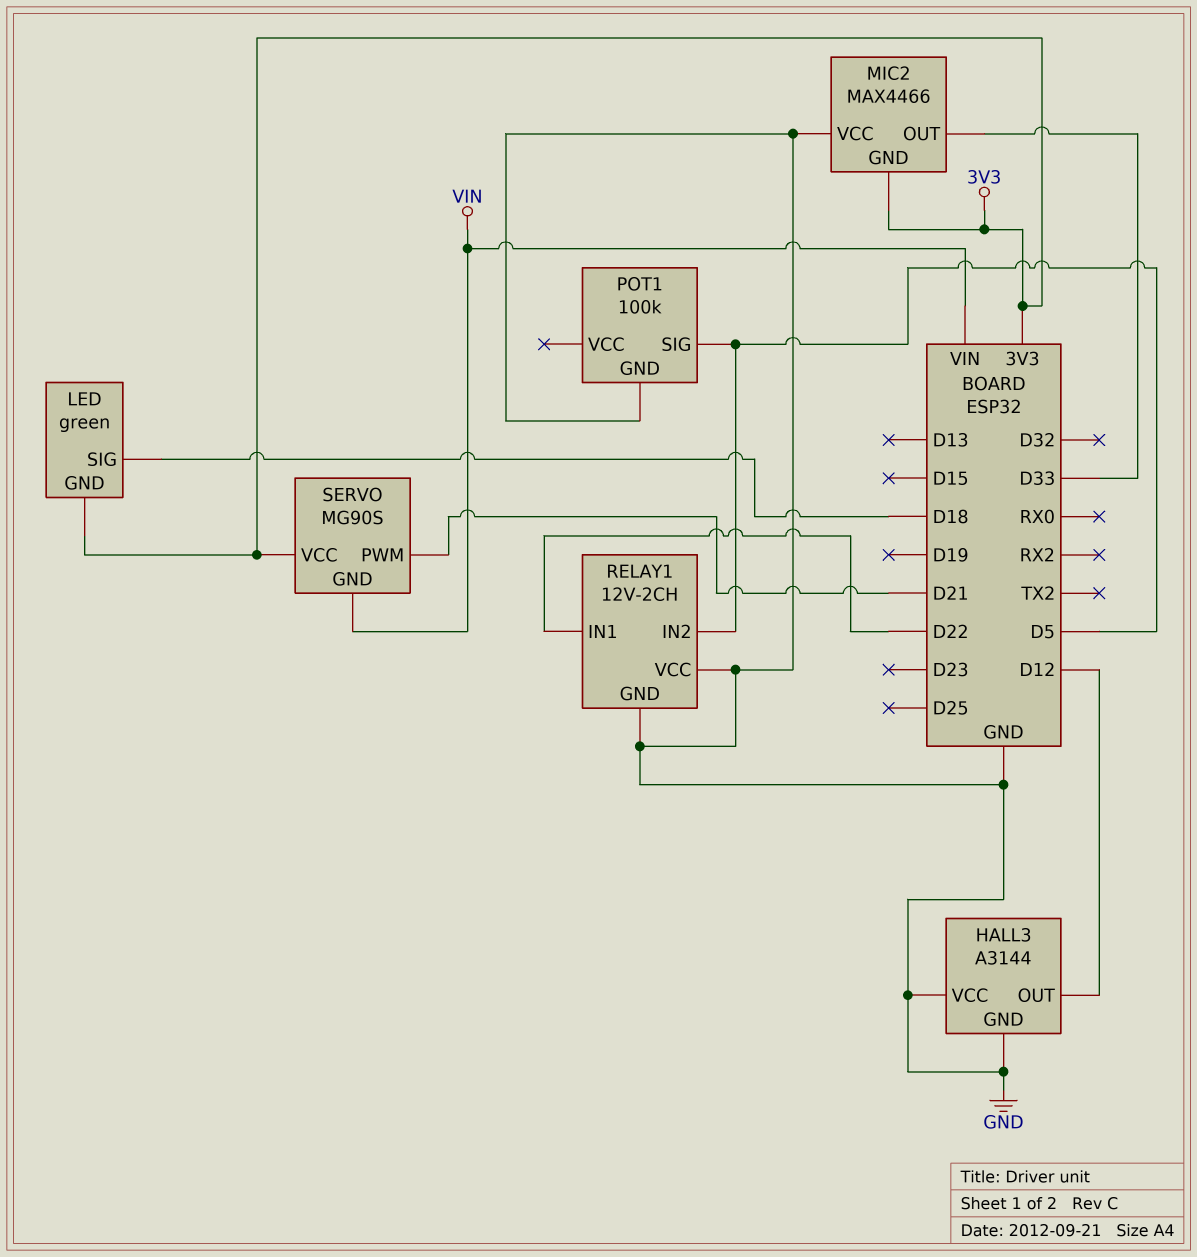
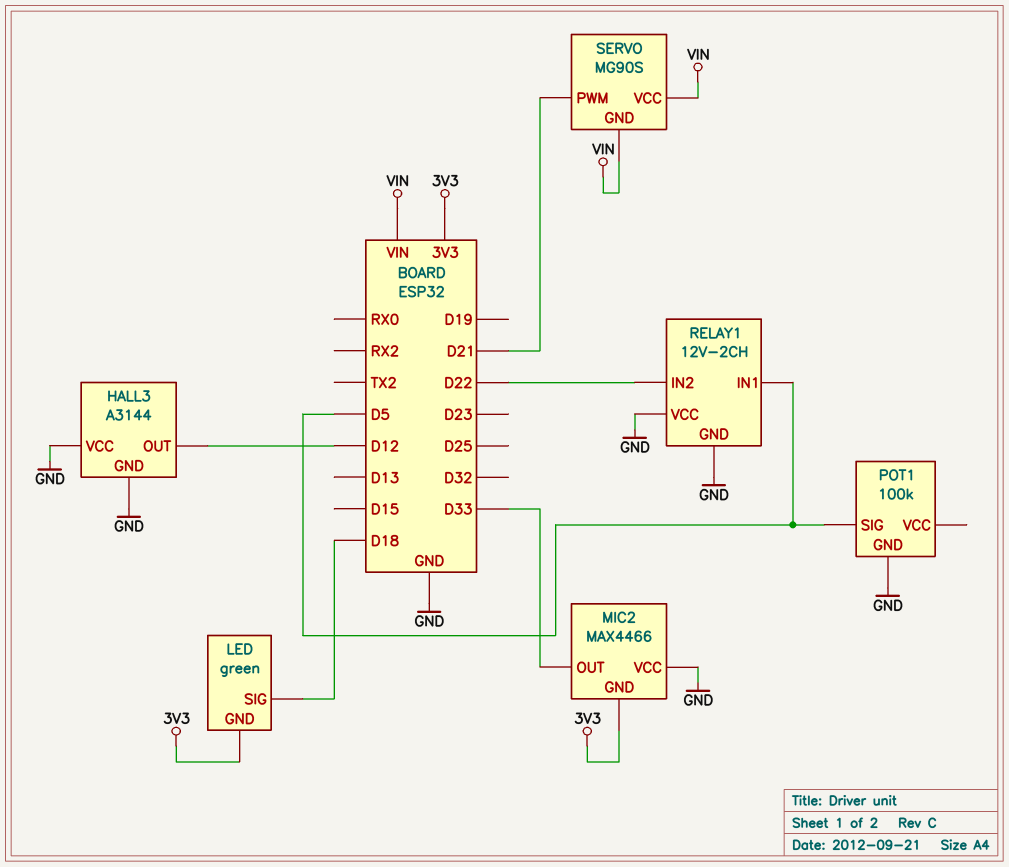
RELAY1 pin IN1: D22 -> D5
RELAY1 pin IN2: D5 -> D22
SERVO pin VCC: 3V3 -> VIN

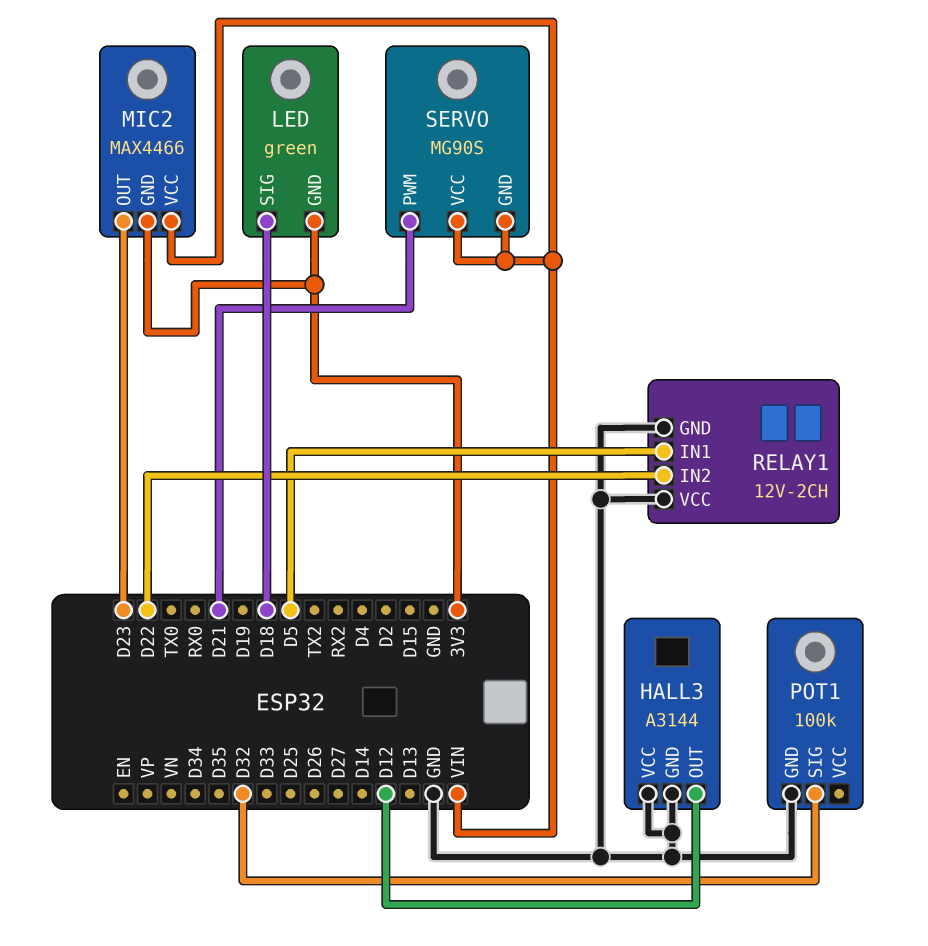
MIC2 pin OUT: D33 -> D23
MIC2 pin VCC: GND -> VIN
POT1 pin SIG: D5 -> D32

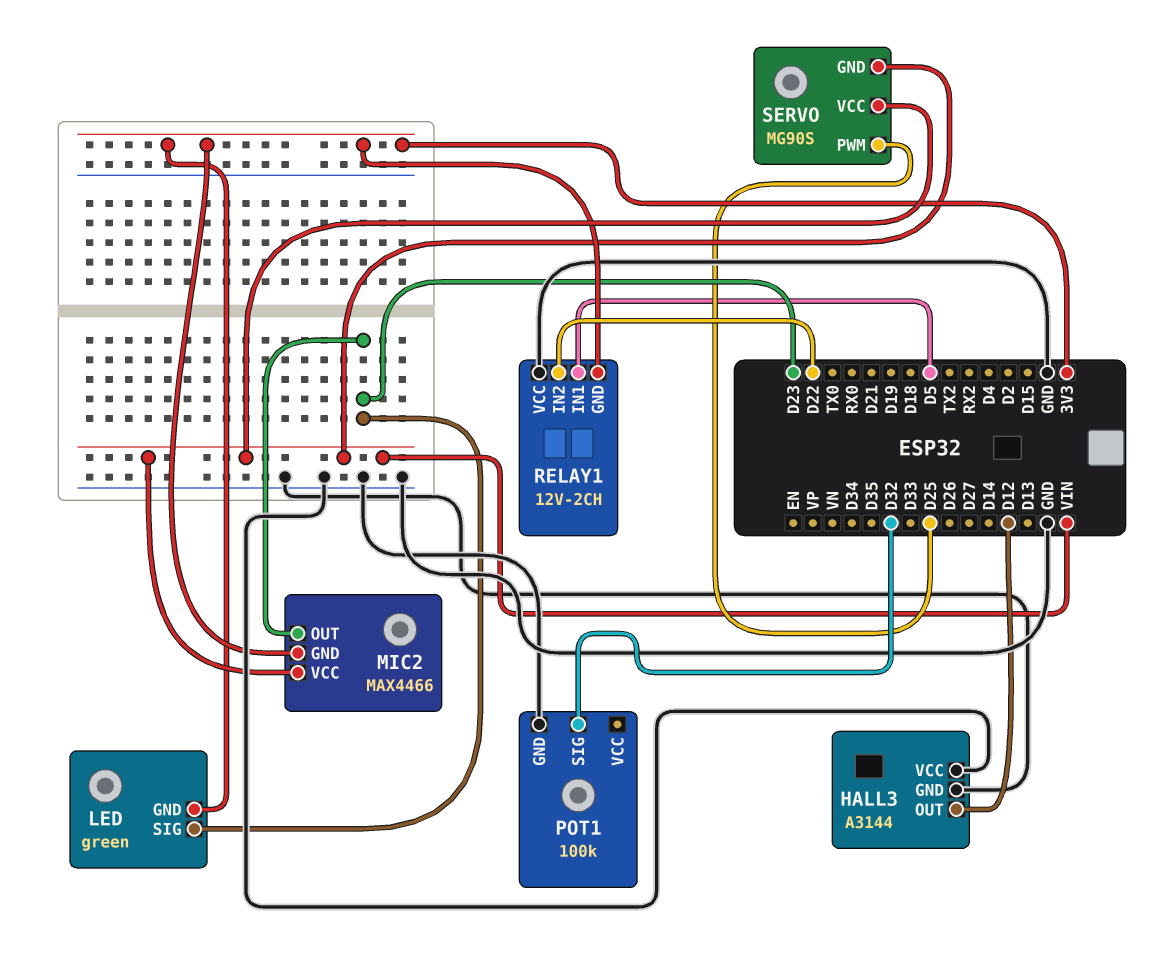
LED pin SIG: D18 -> D23
RELAY1 pin GND: GND -> 3V3
SERVO pin PWM: D21 -> D25

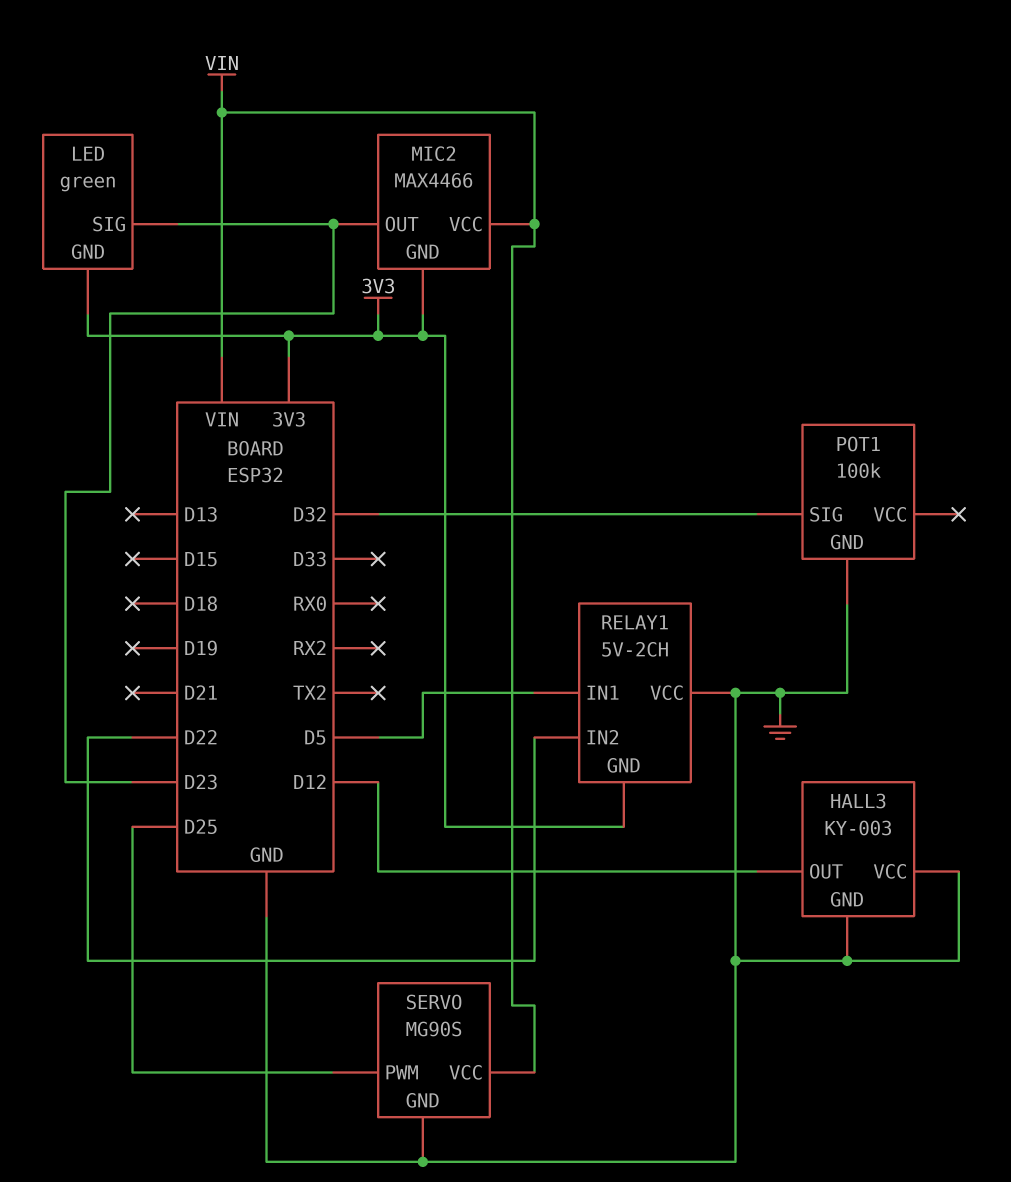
HALL3: A3144 -> KY-003
RELAY1: 12V-2CH -> 5V-2CH
SERVO pin GND: VIN -> GND

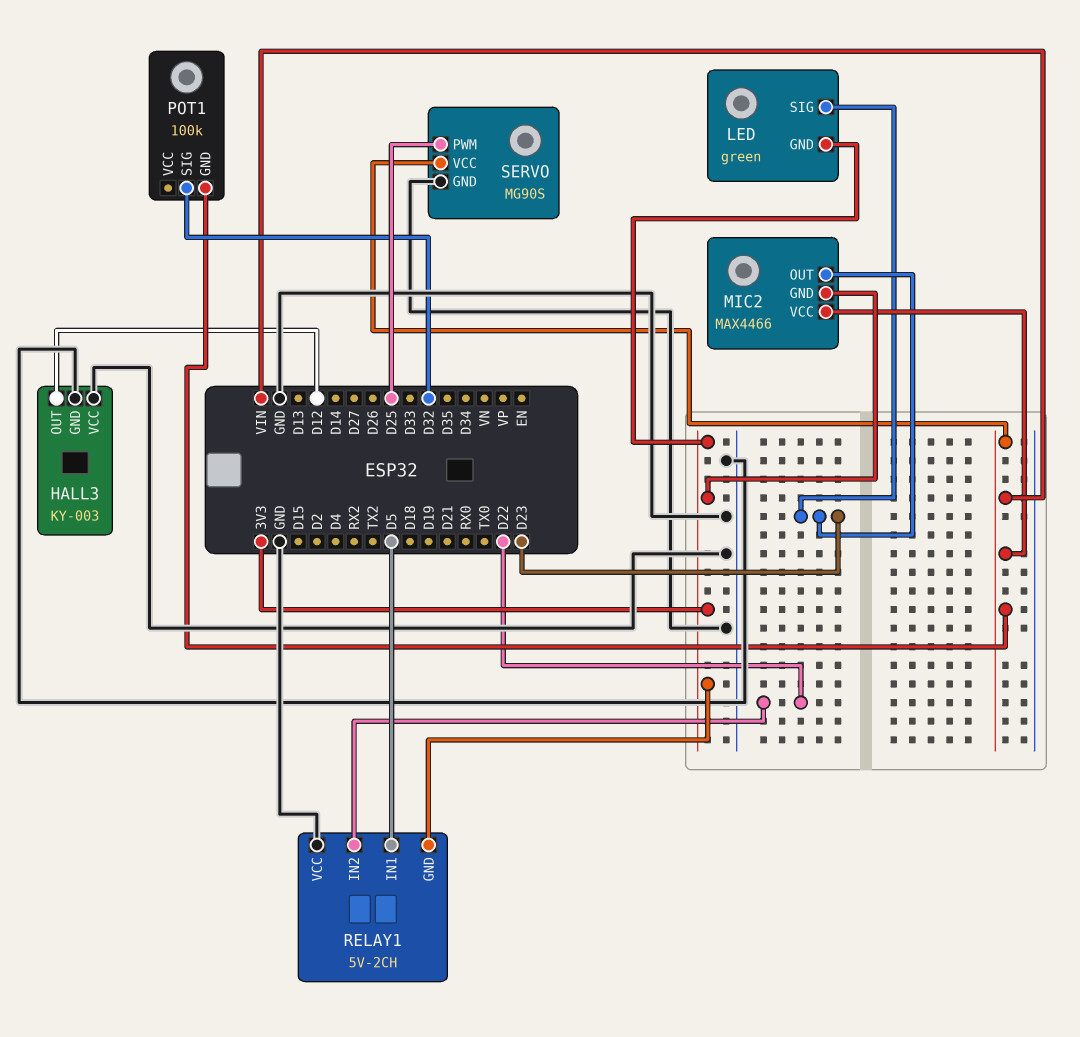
POT1 pin GND: GND -> VIN

